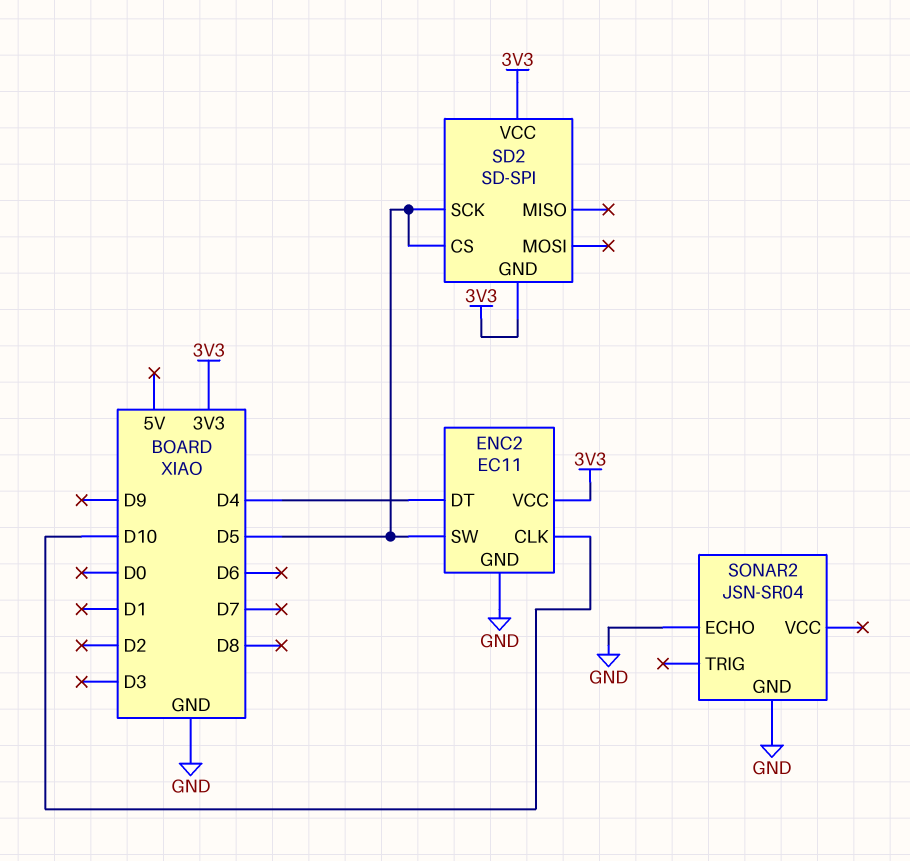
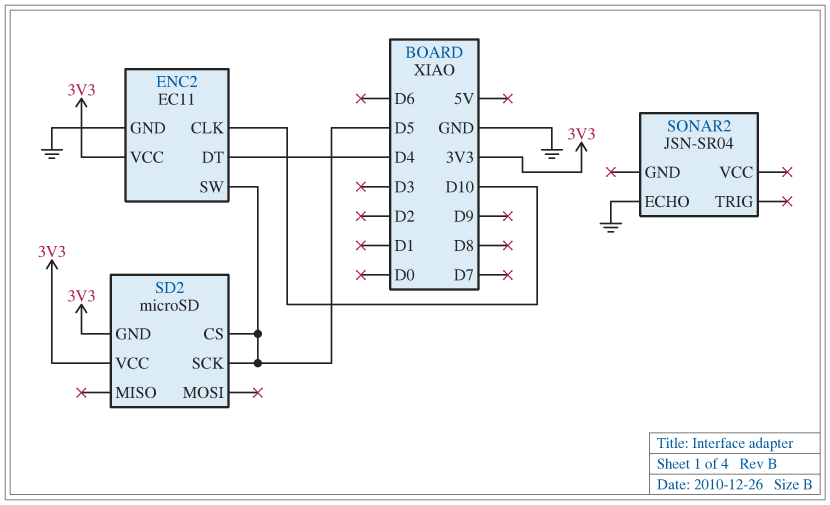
SD2: SD-SPI -> microSD
SONAR2 pin GND: GND -> none

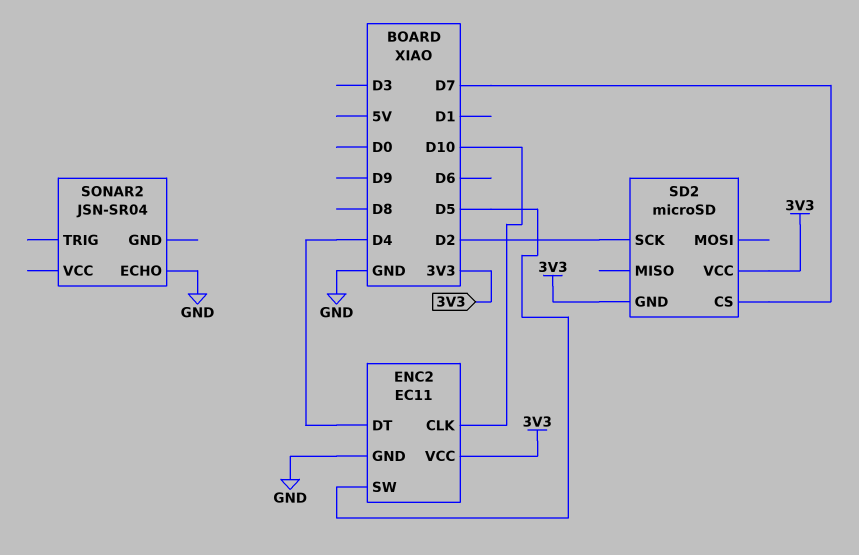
SD2 pin CS: D5 -> D7
SD2 pin SCK: D5 -> D2

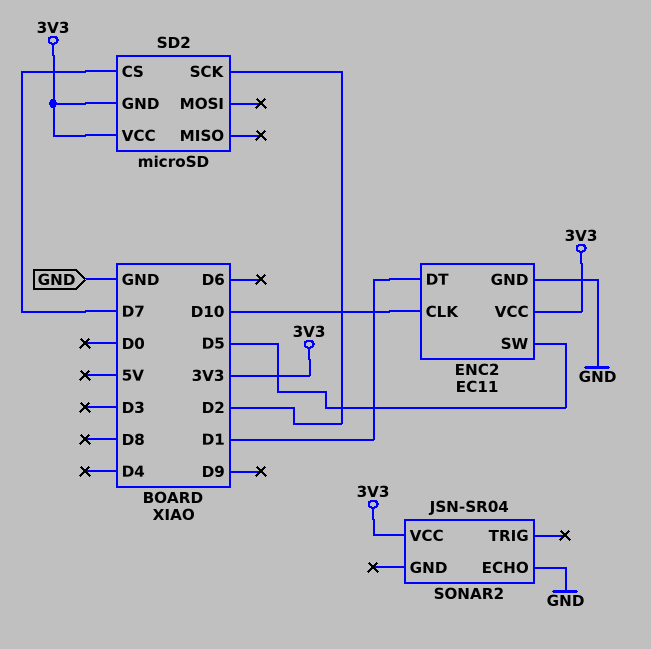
ENC2 pin DT: D4 -> D1
SONAR2 pin VCC: none -> 3V3

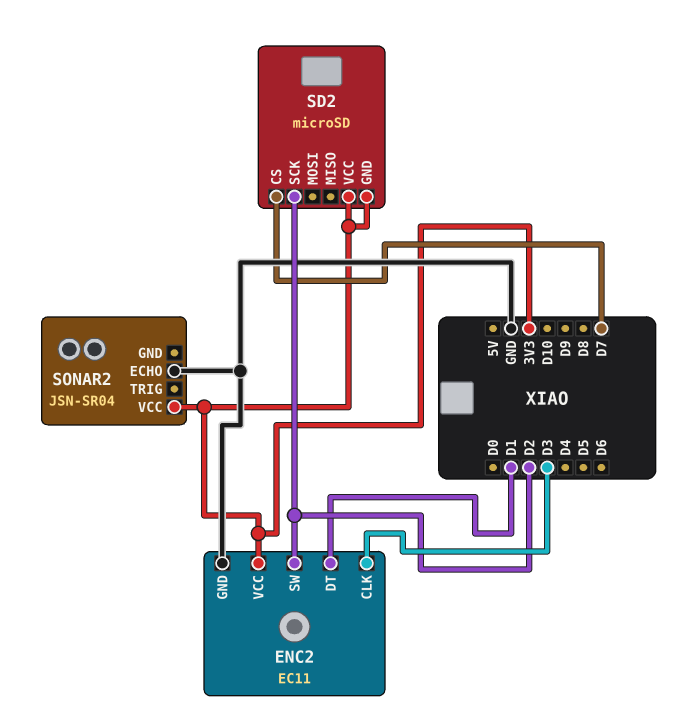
ENC2 pin CLK: D10 -> D3
ENC2 pin SW: D5 -> D2

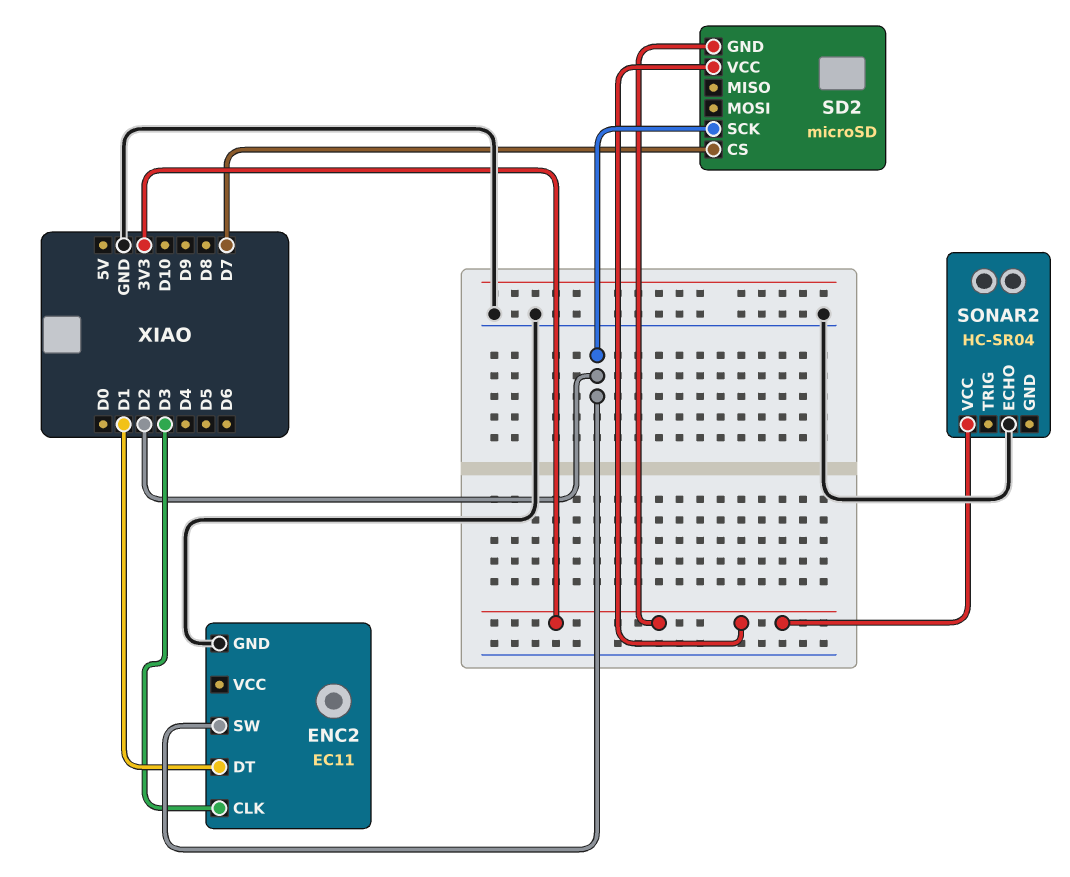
ENC2 pin VCC: 3V3 -> none
SONAR2: JSN-SR04 -> HC-SR04

